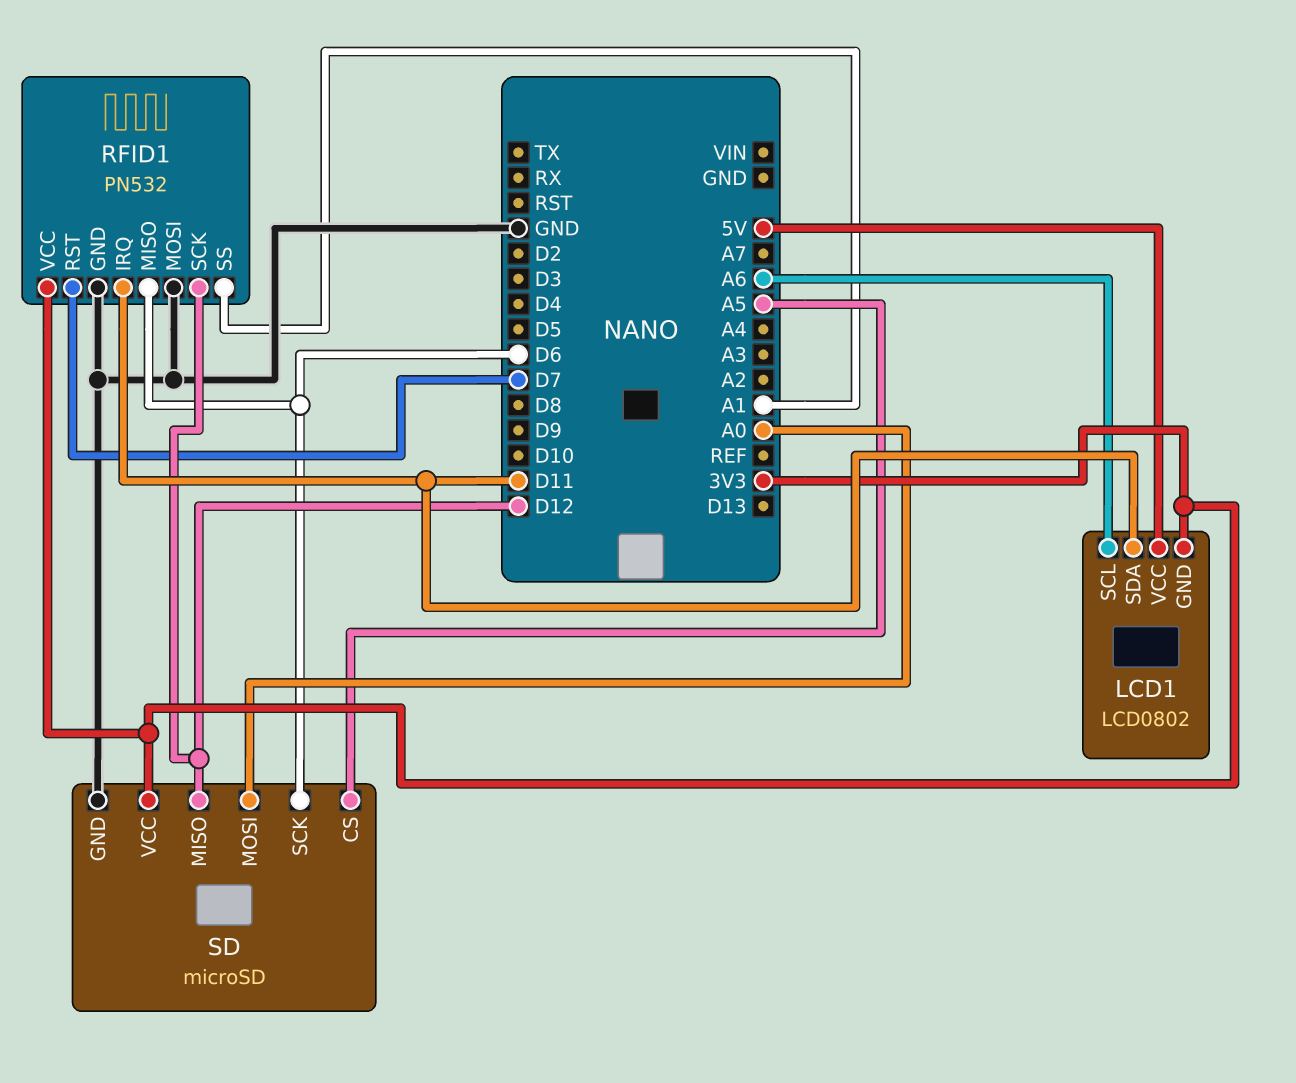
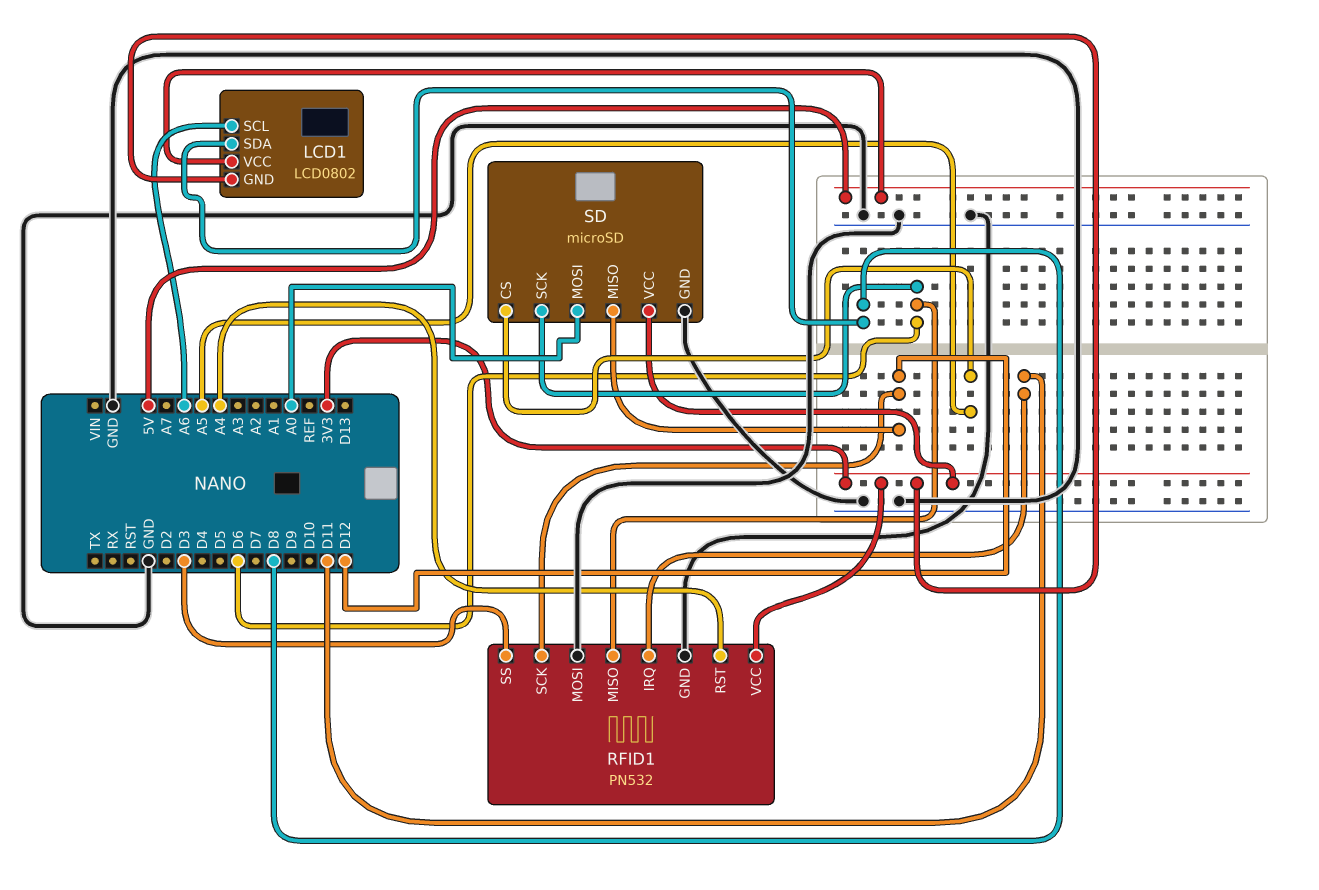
LCD1 pin SDA: D11 -> D8
RFID1 pin RST: D7 -> A4
RFID1 pin SS: A1 -> D3

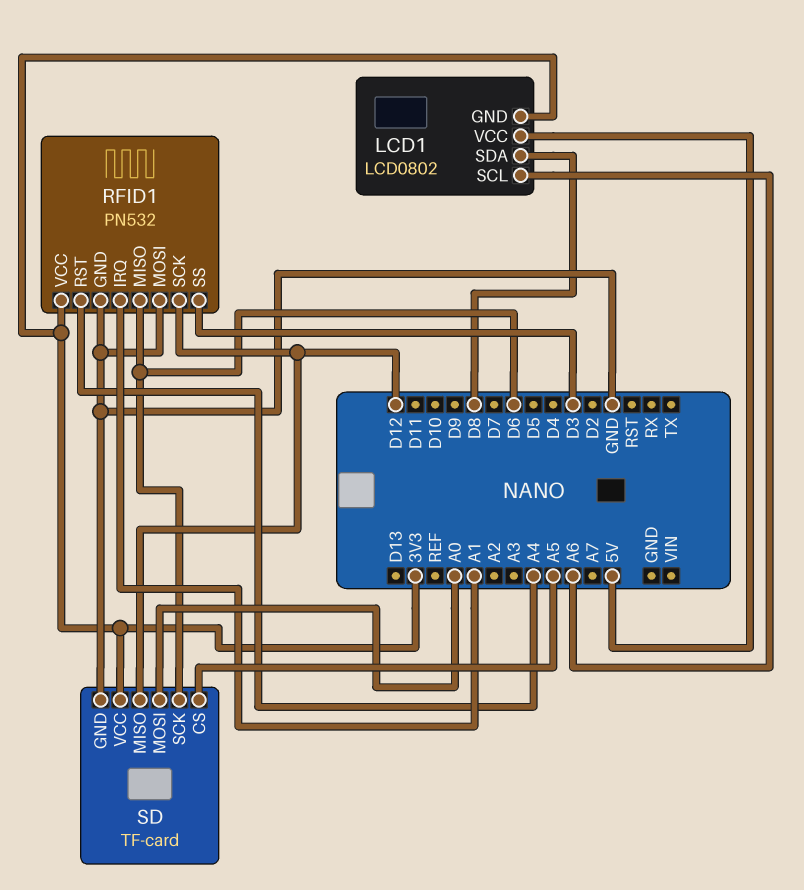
RFID1 pin IRQ: D11 -> A1
SD: microSD -> TF-card

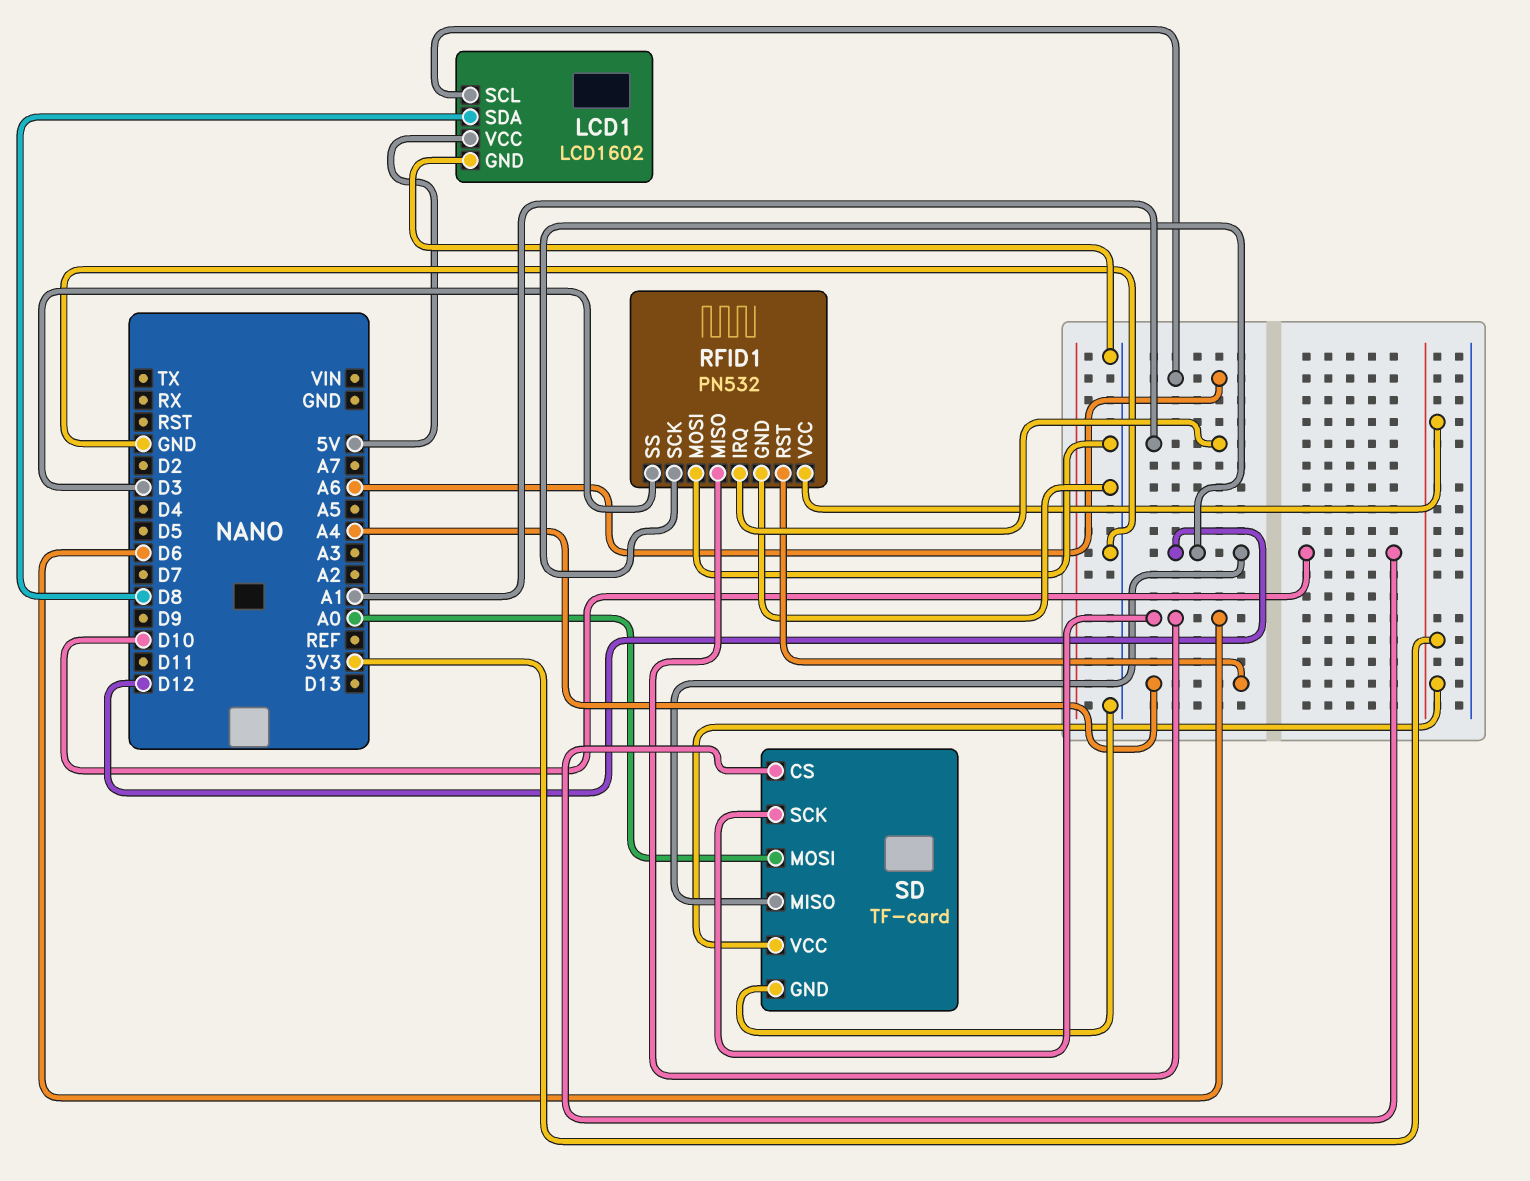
LCD1: LCD0802 -> LCD1602
LCD1 pin GND: 3V3 -> GND
SD pin CS: A5 -> D10

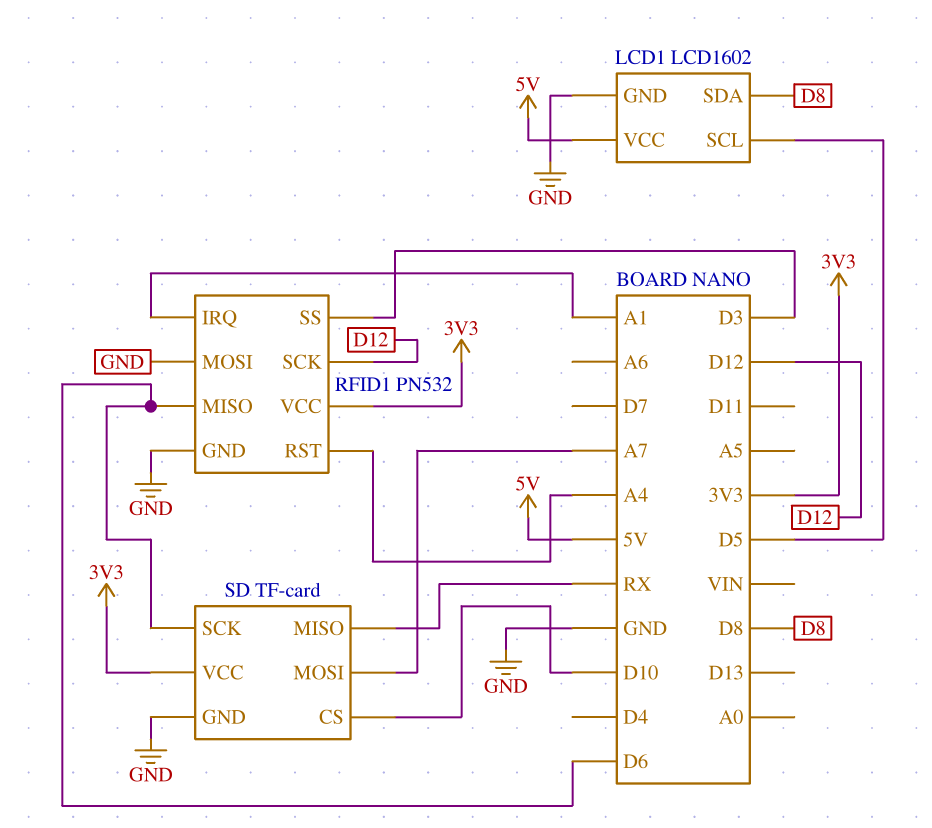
LCD1 pin SCL: A6 -> D5
SD pin MISO: D12 -> RX
SD pin MOSI: A0 -> A7

